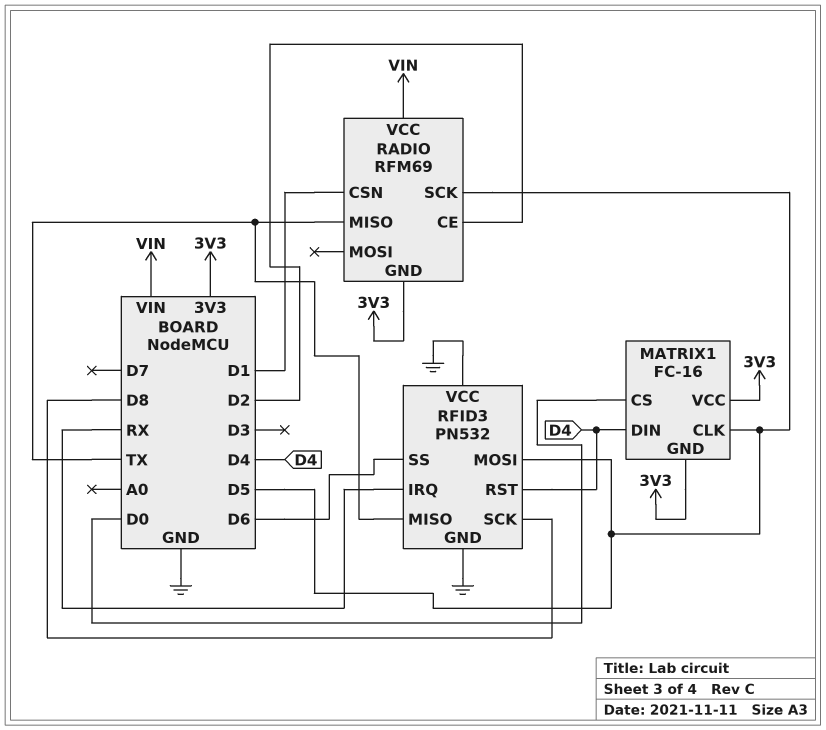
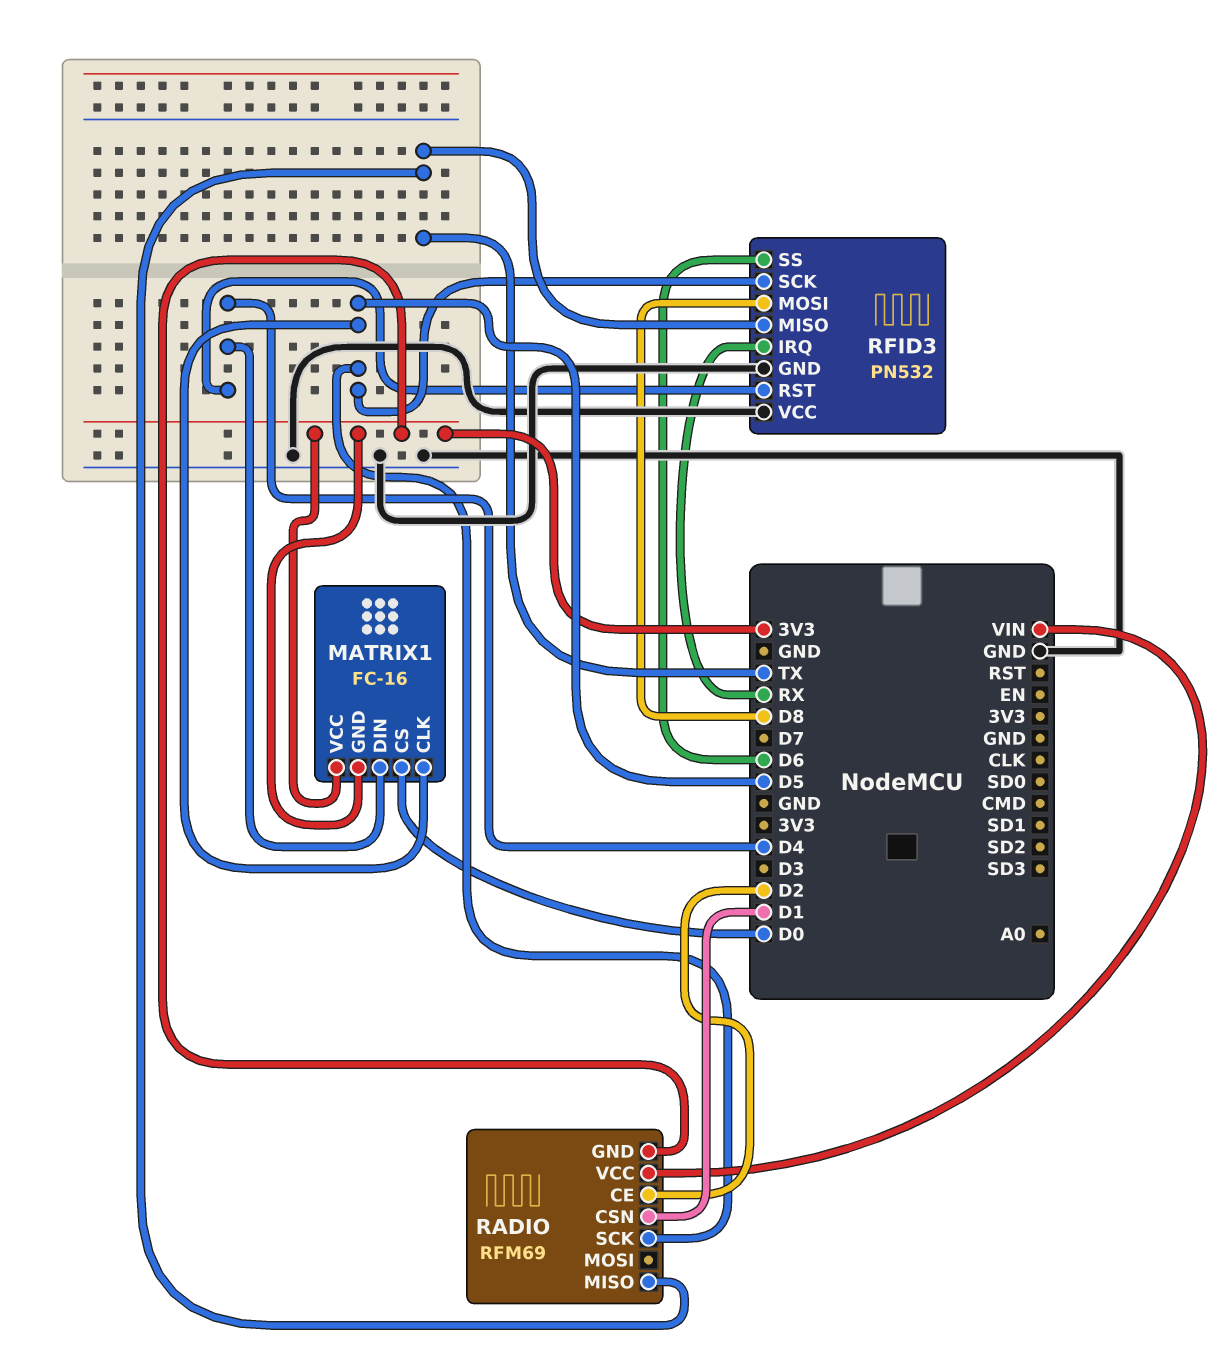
RFID3 pin MOSI: D5 -> D8
RFID3 pin SCK: D8 -> D5

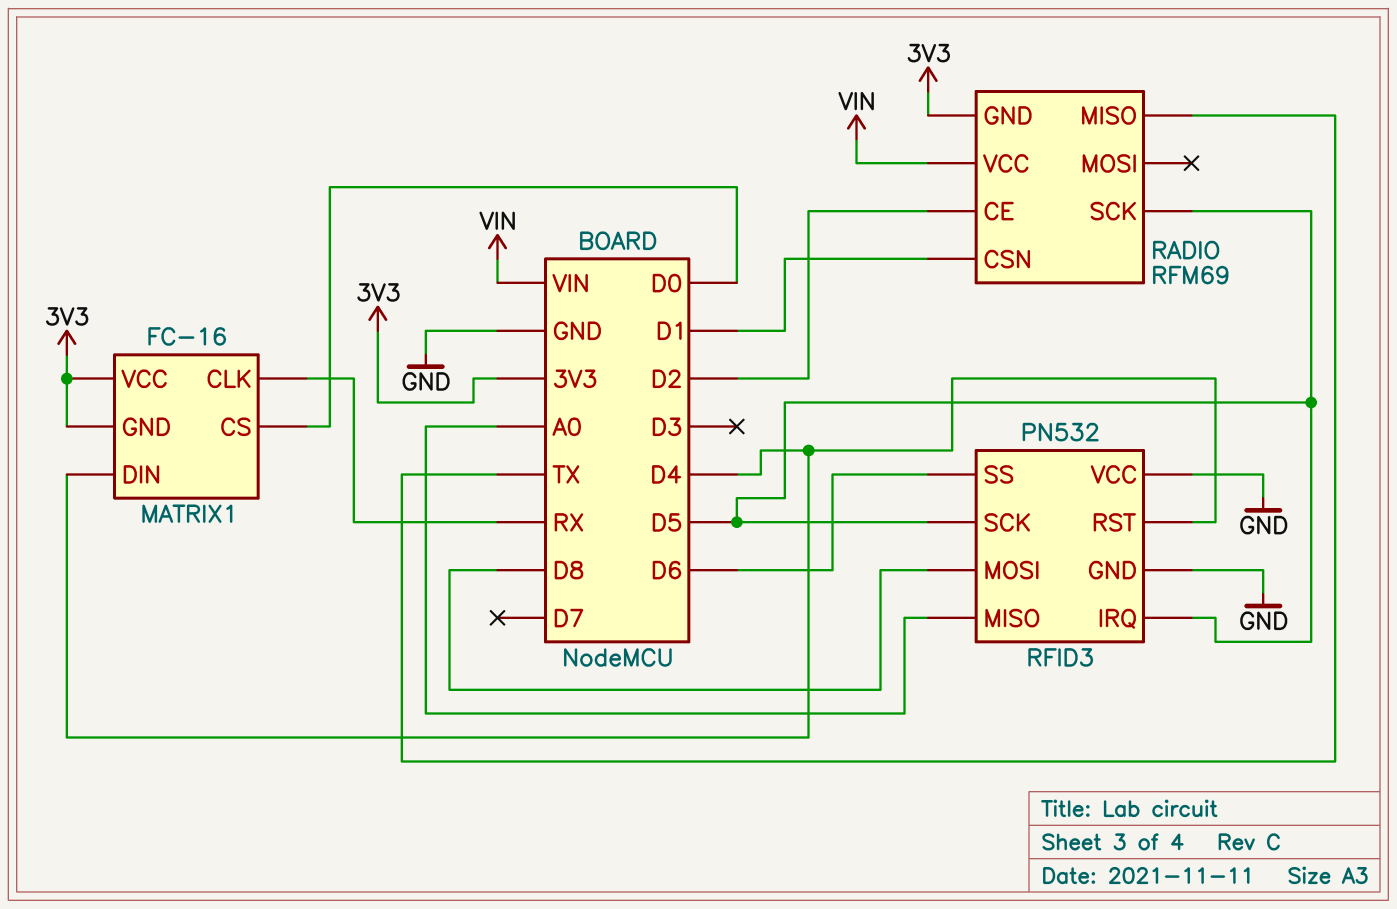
MATRIX1 pin CLK: D5 -> RX
RFID3 pin IRQ: RX -> D5
RFID3 pin MISO: TX -> A0

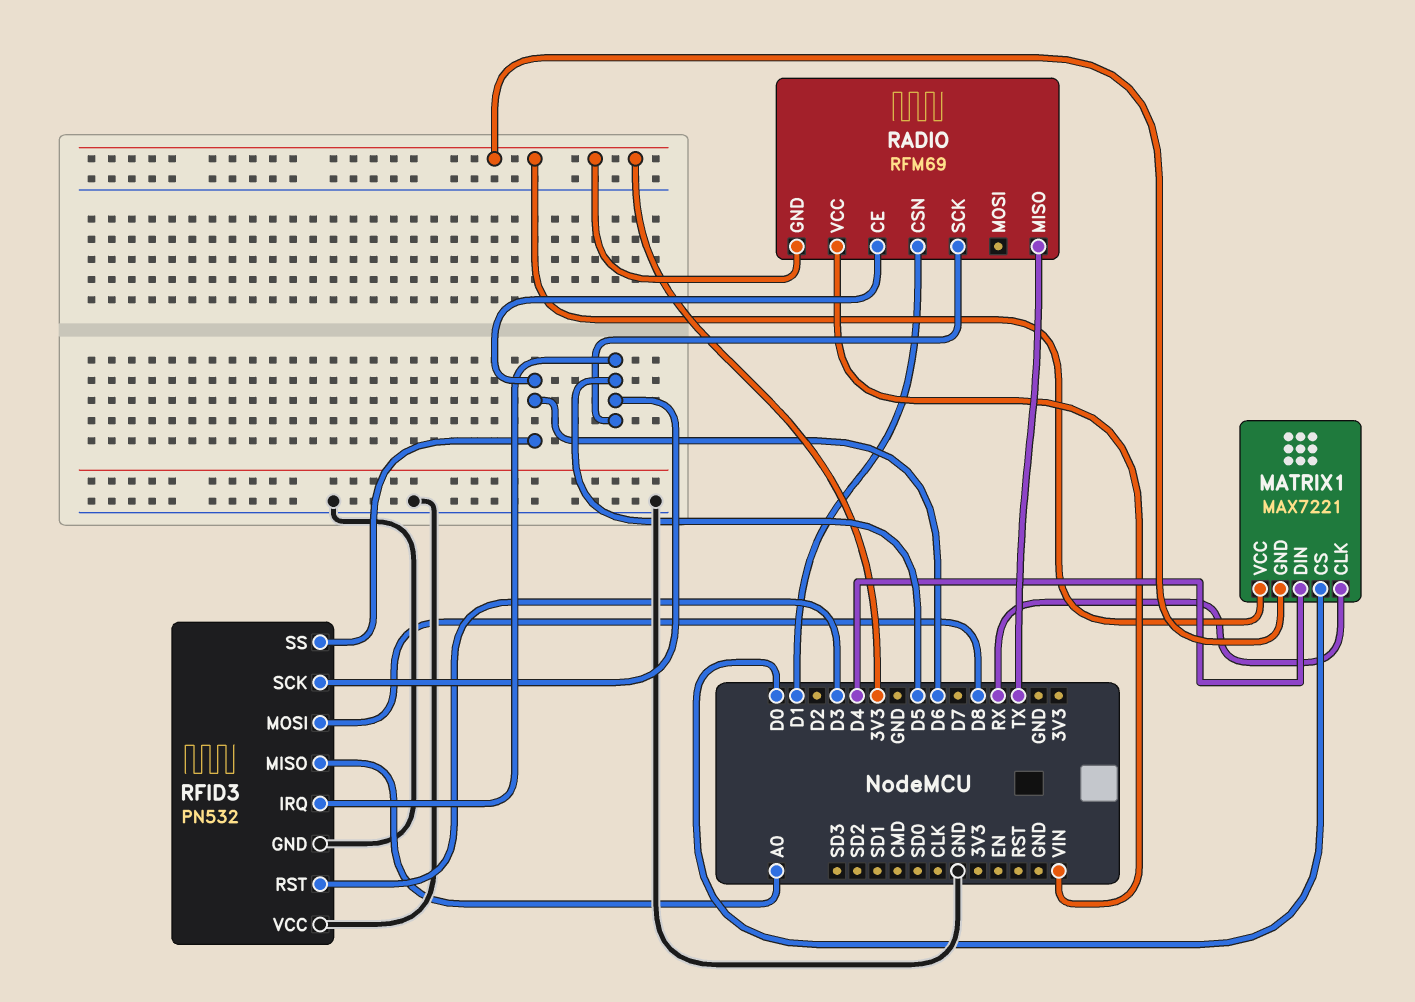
MATRIX1: FC-16 -> MAX7221
RADIO pin CE: D2 -> D6
RFID3 pin RST: D4 -> D3

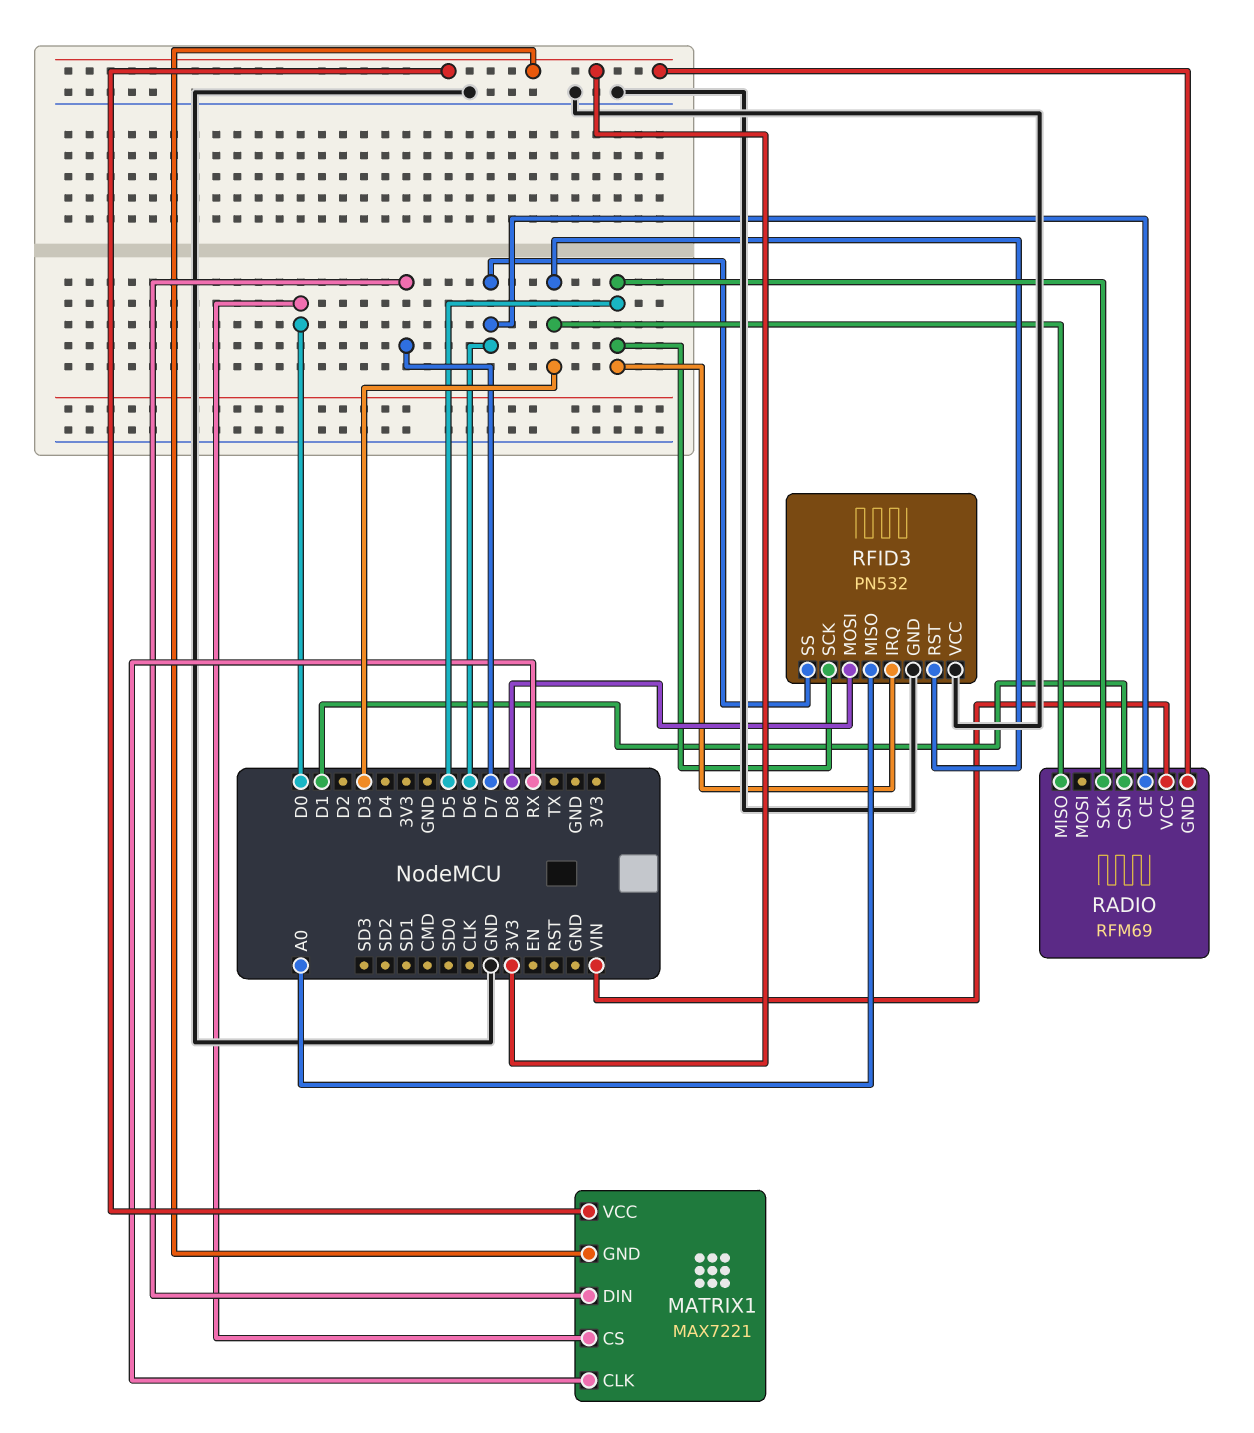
MATRIX1 pin DIN: D4 -> D7
RADIO pin MISO: TX -> D3

